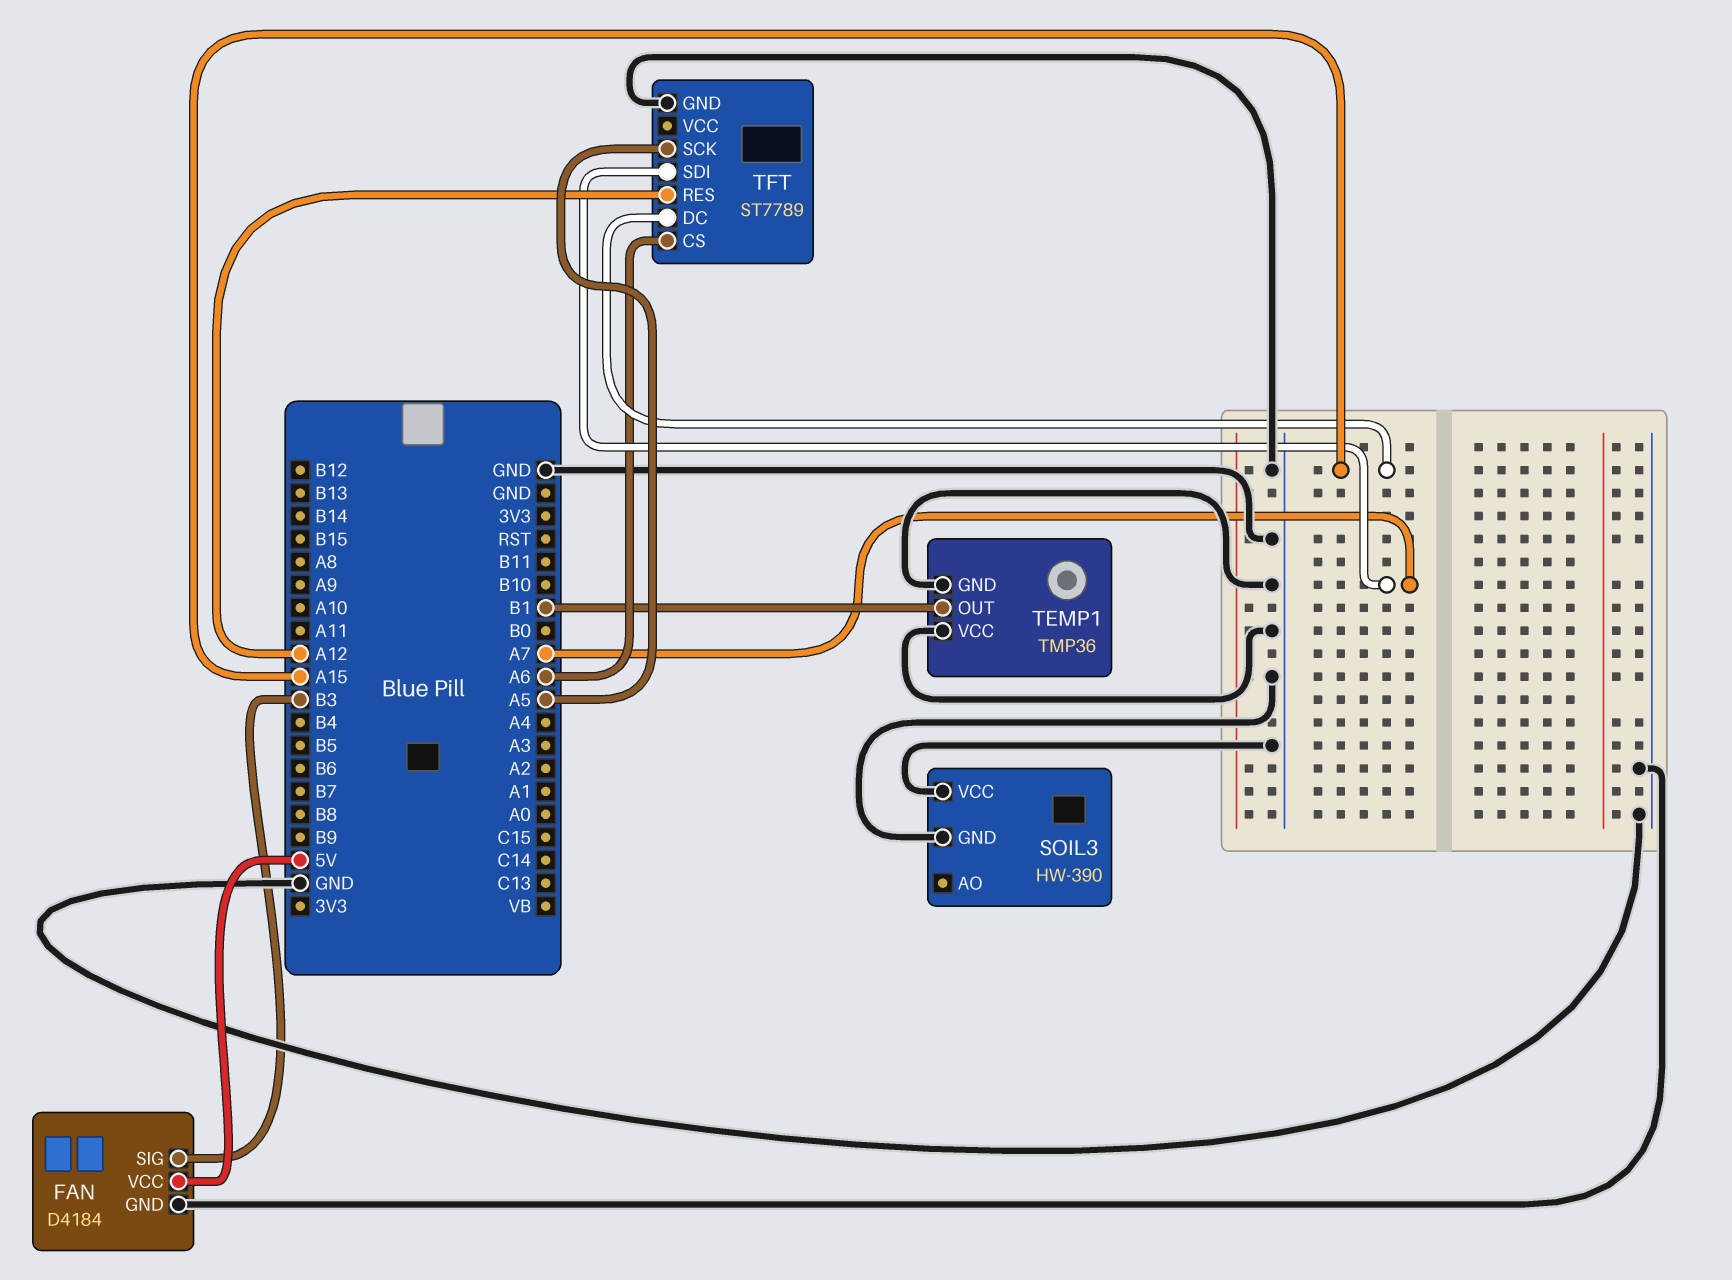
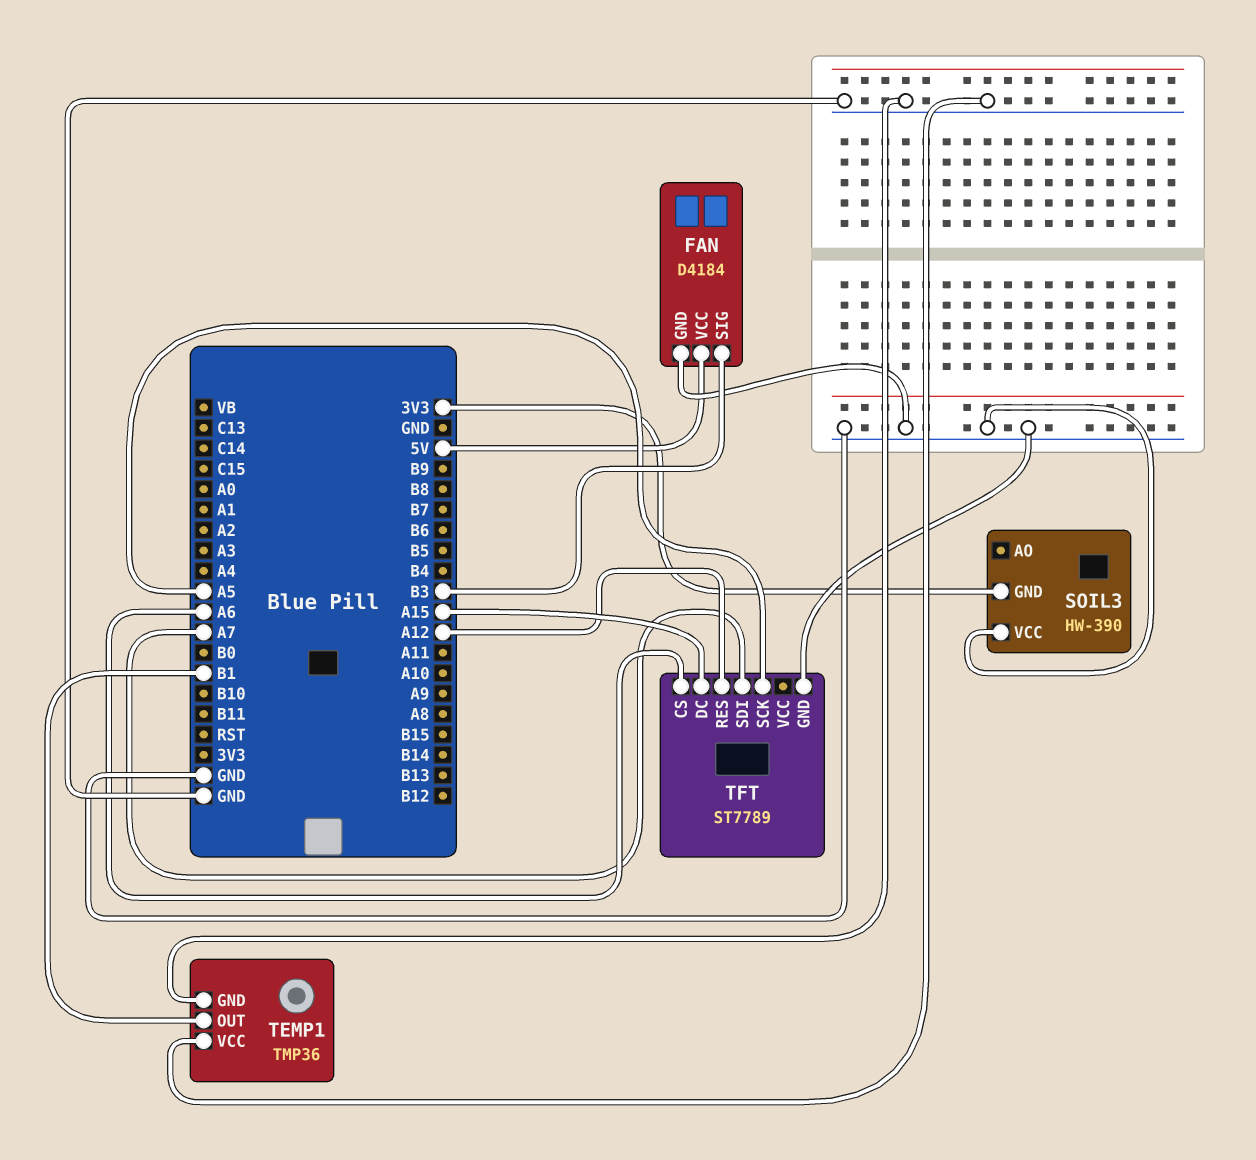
SOIL3 pin GND: GND -> 3V3

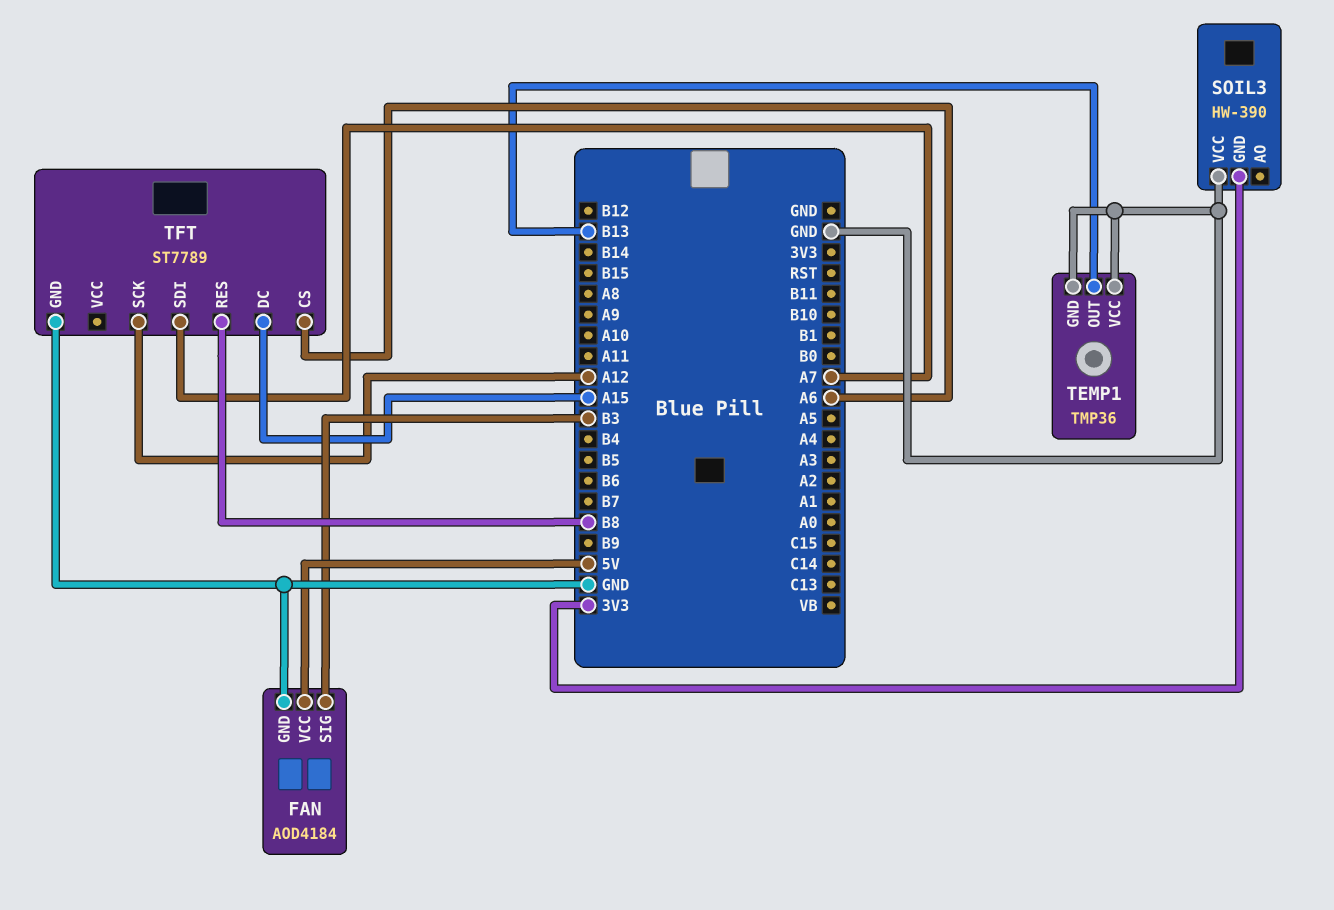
FAN: D4184 -> AOD4184
TEMP1 pin OUT: B1 -> B13
TFT pin RES: A12 -> B8
TFT pin SCK: A5 -> A12

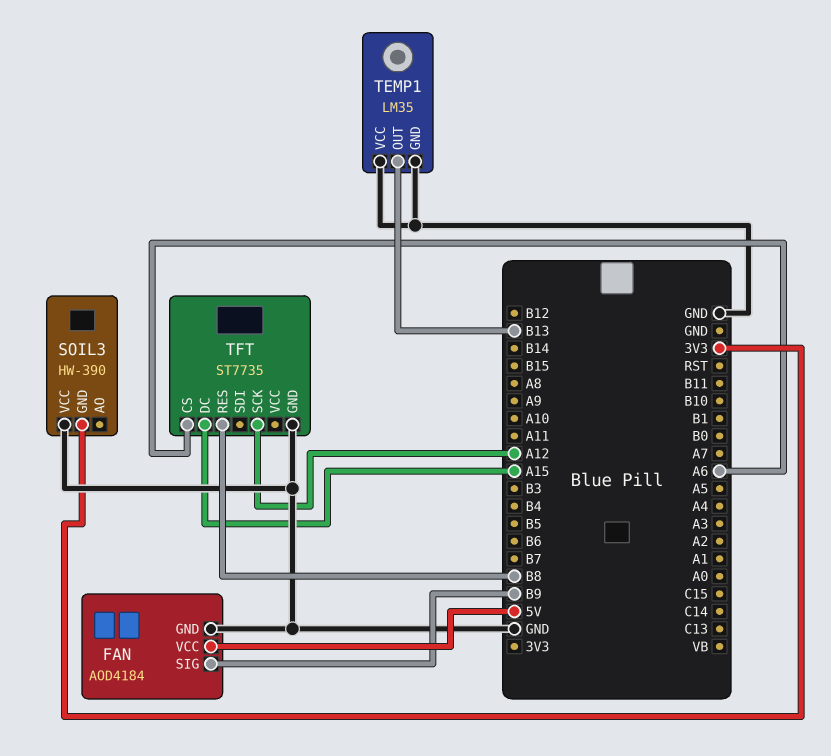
FAN pin SIG: B3 -> B9
TEMP1: TMP36 -> LM35
TFT: ST7789 -> ST7735
TFT pin SDI: A7 -> none

